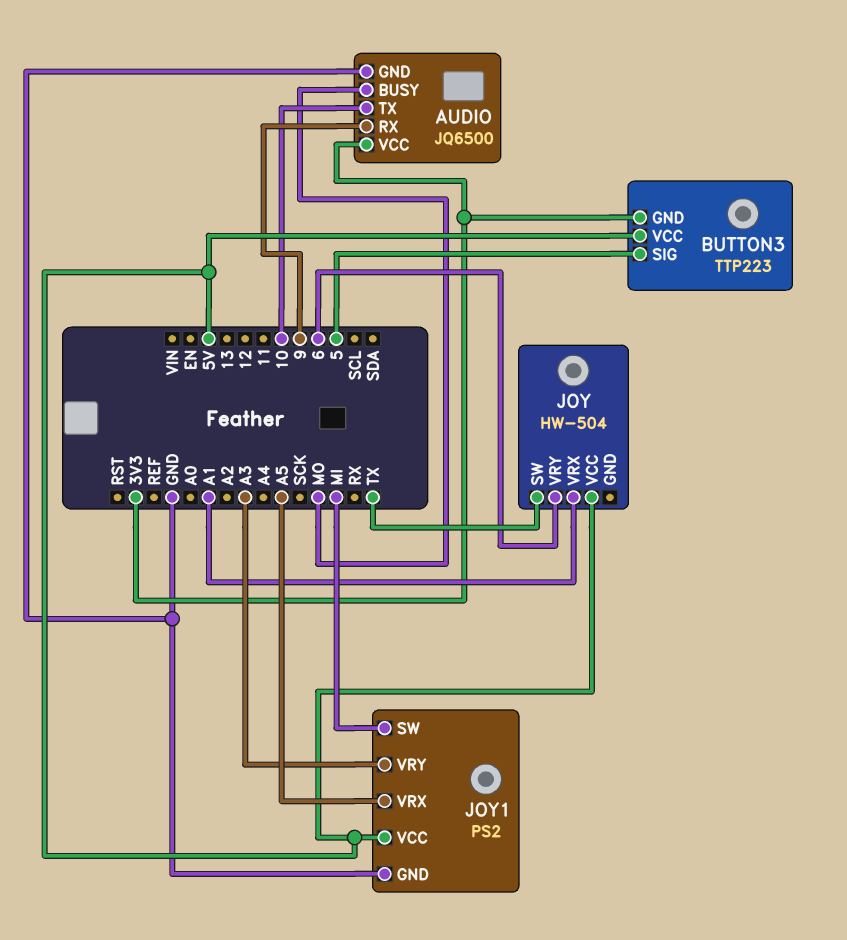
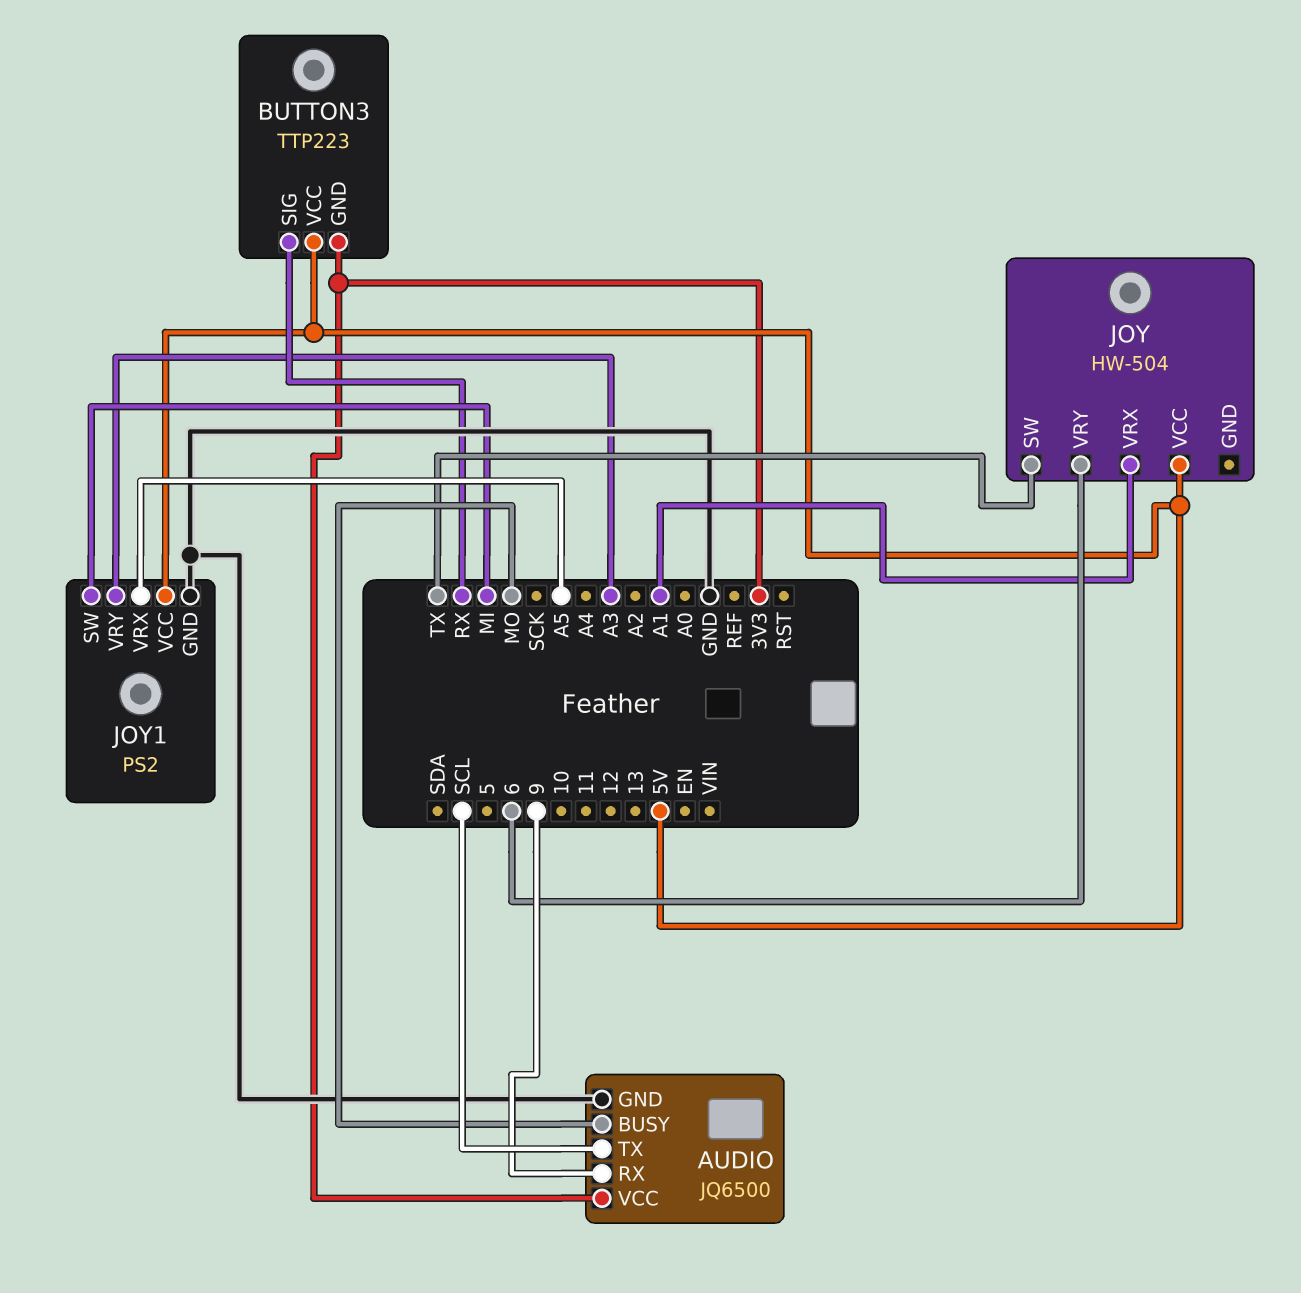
AUDIO pin TX: 10 -> SCL
BUTTON3 pin SIG: 5 -> RX

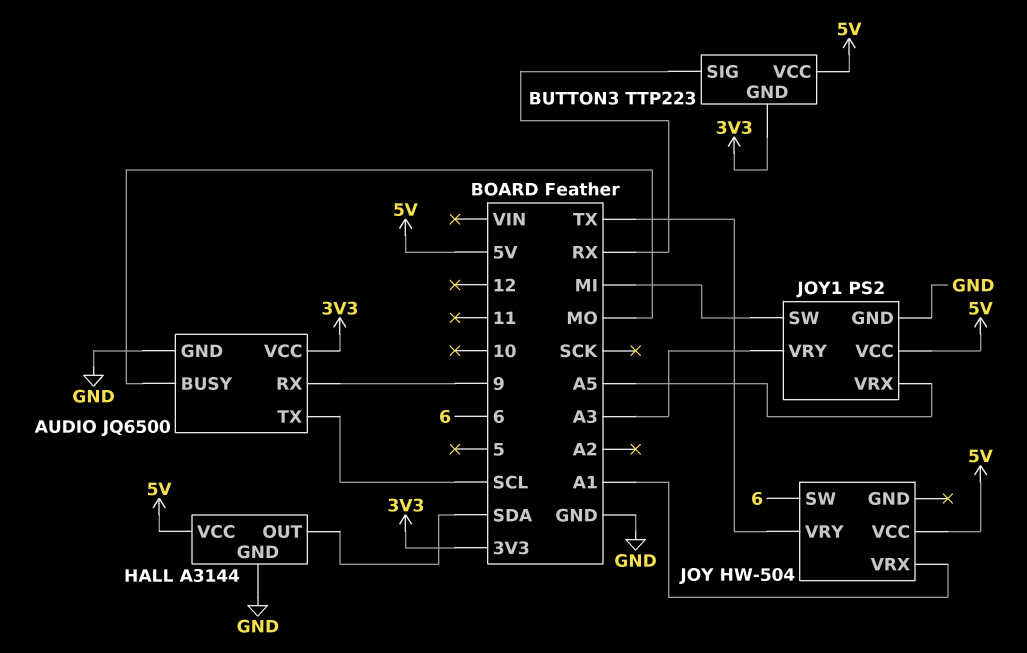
HALL: none -> A3144
HALL pin GND: none -> GND
HALL pin OUT: none -> SDA
HALL pin VCC: none -> 5V
JOY pin SW: TX -> 6
JOY pin VRY: 6 -> TX

